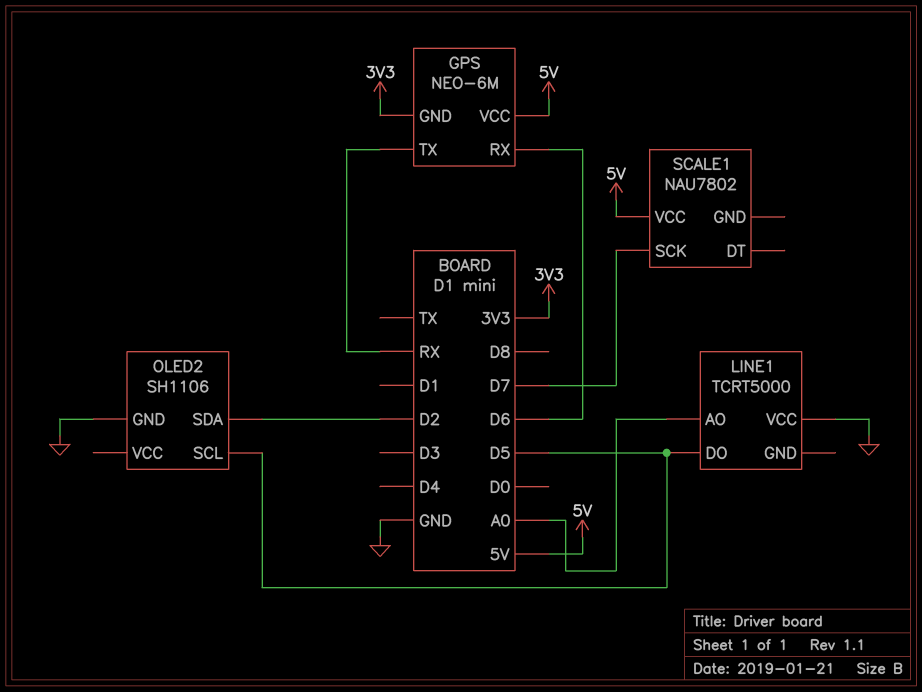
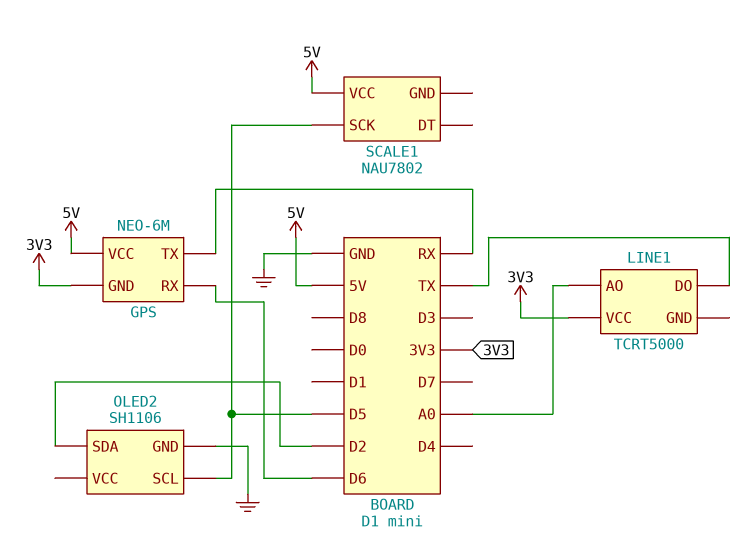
LINE1 pin DO: D5 -> TX
LINE1 pin VCC: GND -> 3V3
SCALE1 pin SCK: D7 -> D5

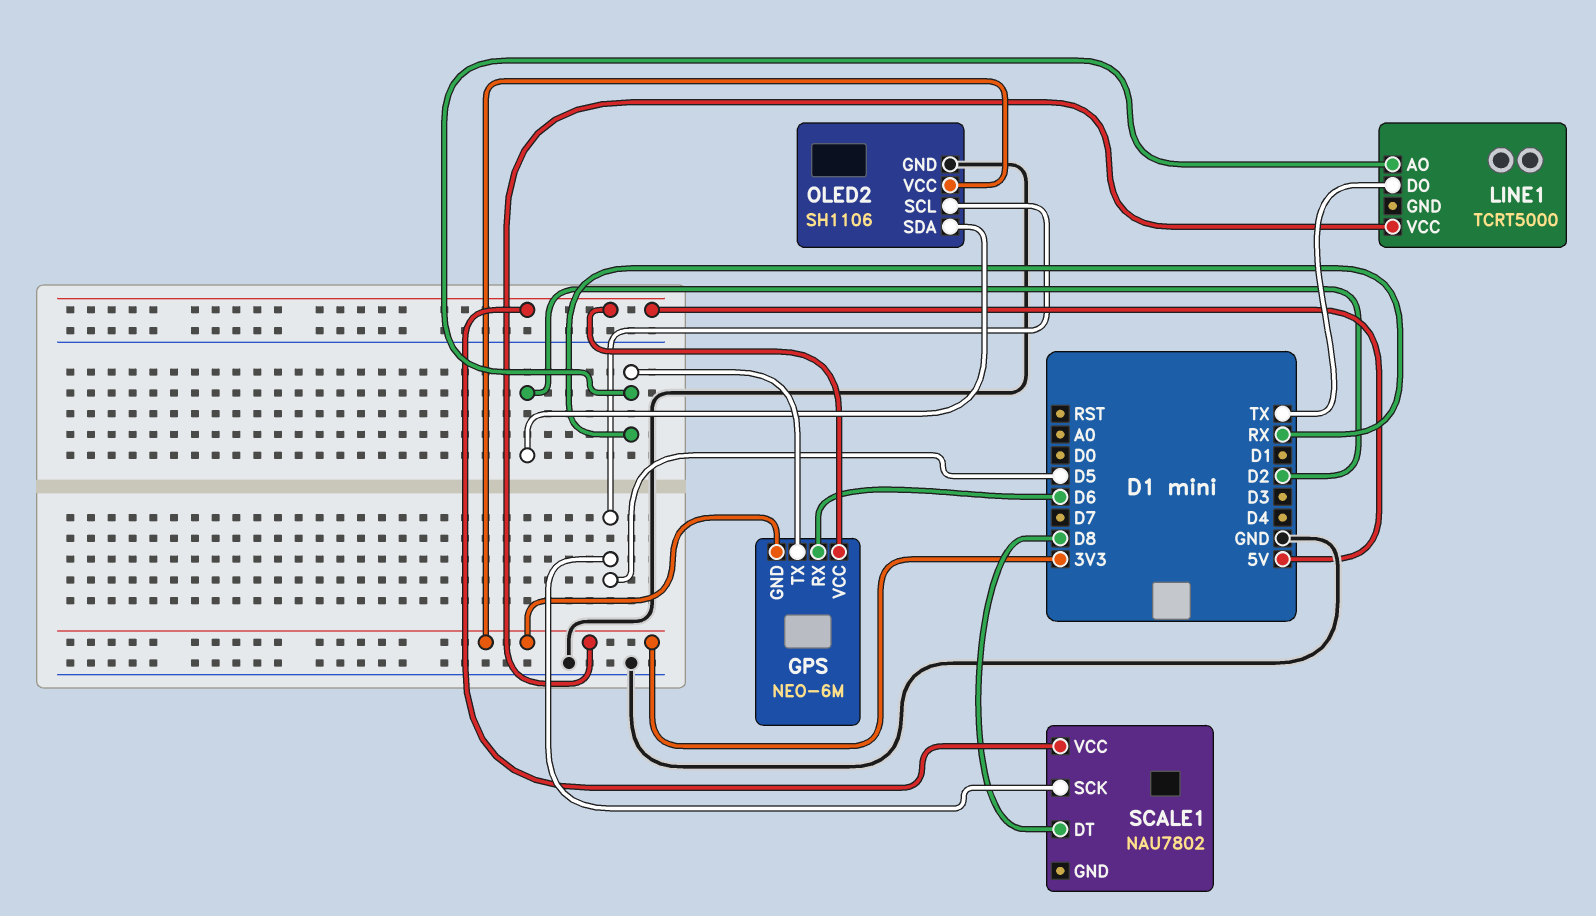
LINE1 pin AO: A0 -> RX
OLED2 pin VCC: none -> 3V3
SCALE1 pin DT: none -> D8

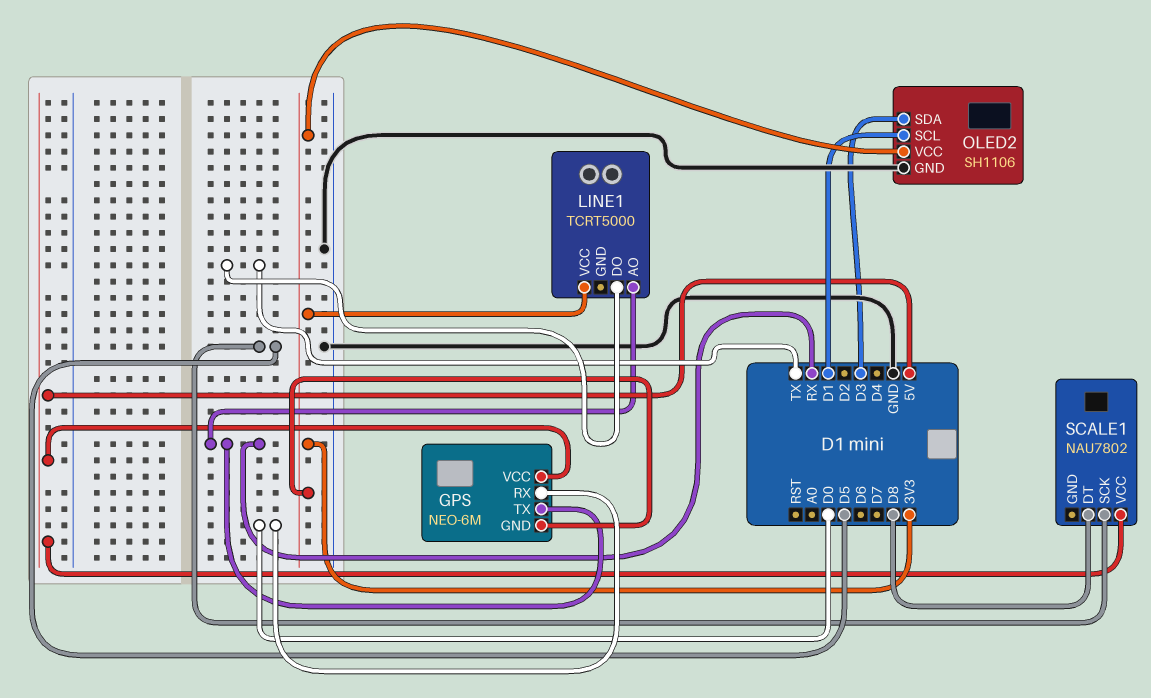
GPS pin RX: D6 -> D0
OLED2 pin SCL: D5 -> D1
OLED2 pin SDA: D2 -> D3

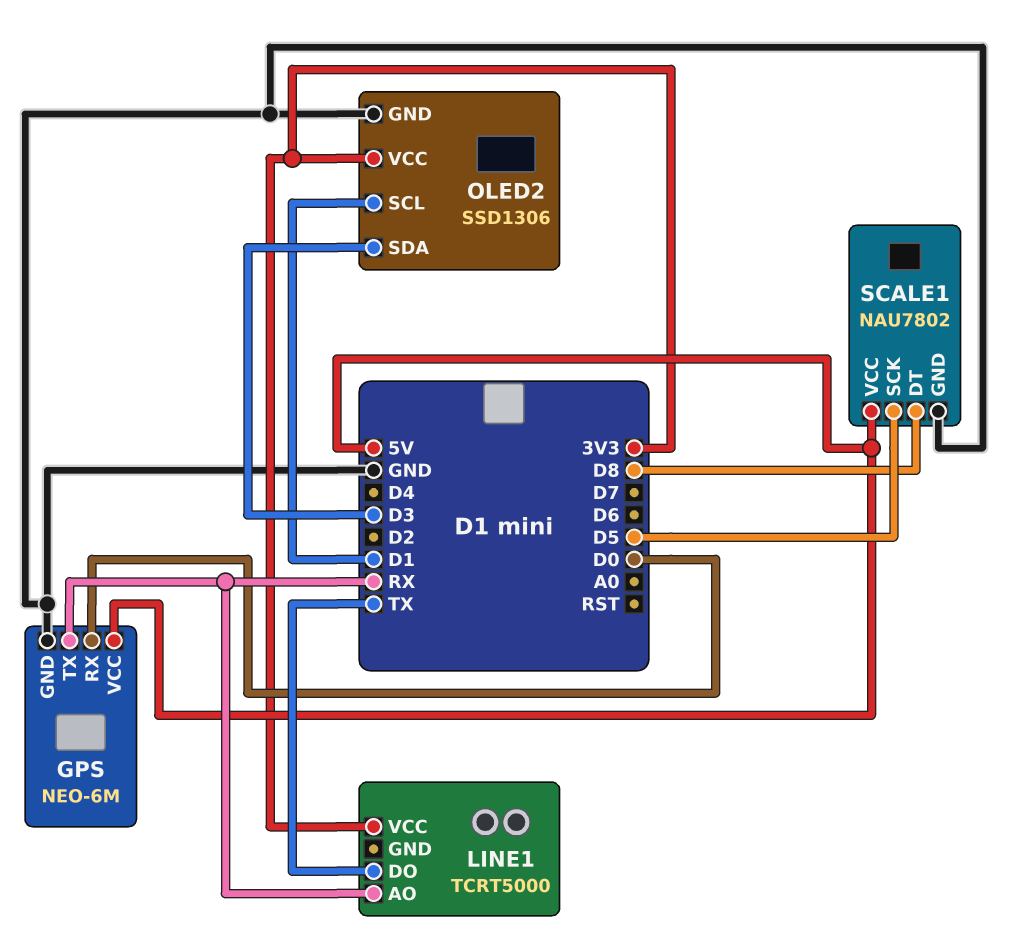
GPS pin GND: 3V3 -> GND
OLED2: SH1106 -> SSD1306
SCALE1 pin GND: none -> GND

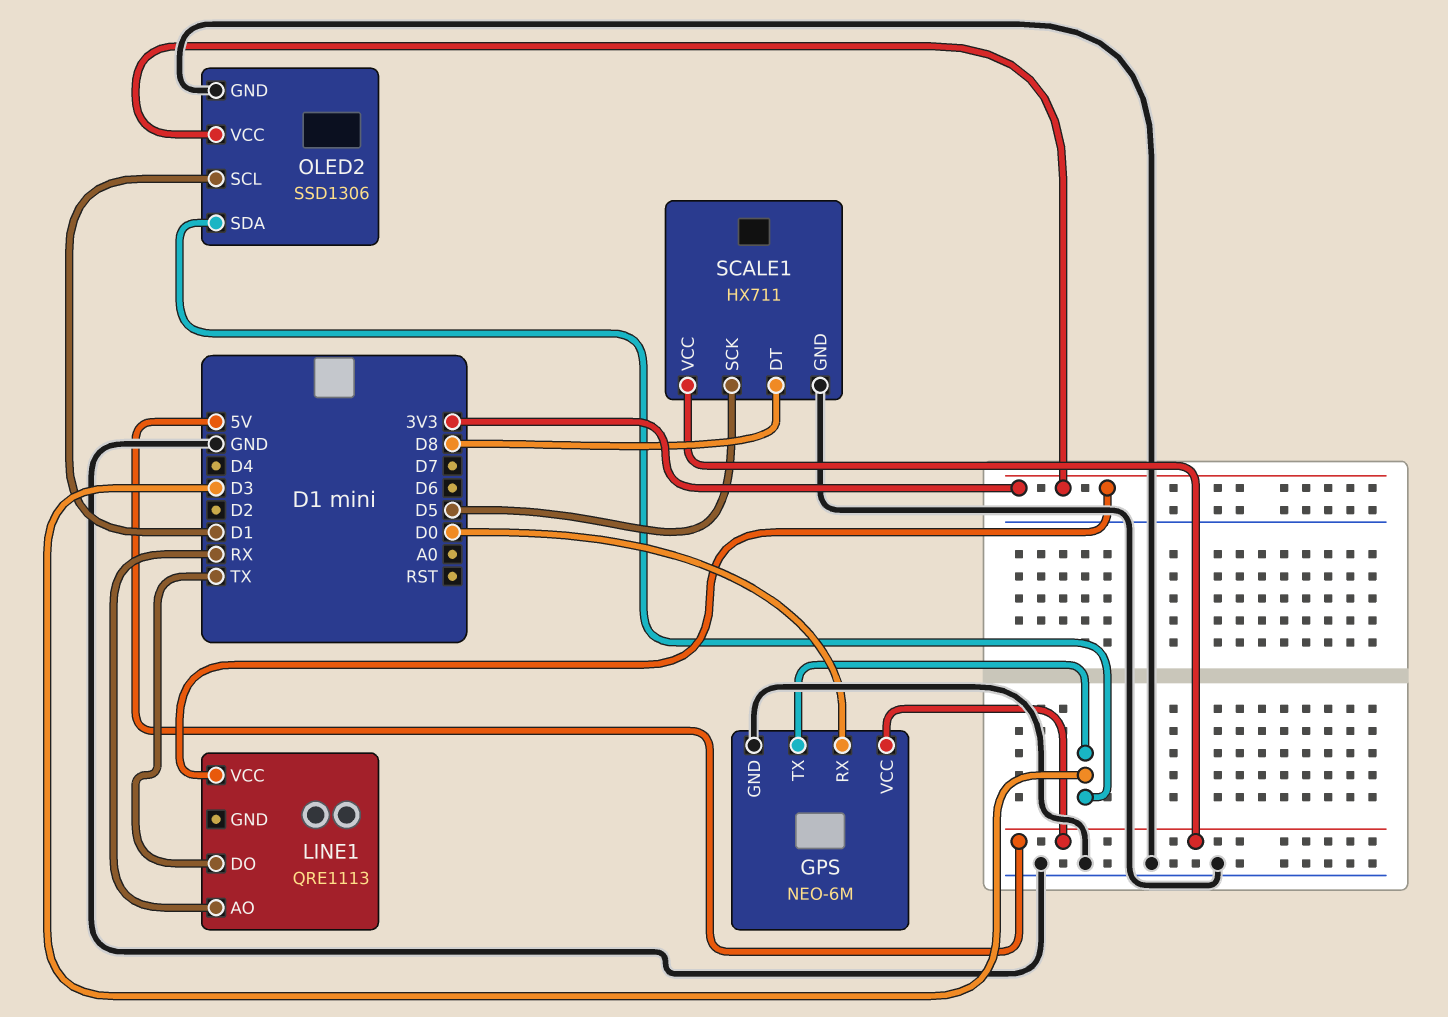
GPS pin TX: RX -> D3
LINE1: TCRT5000 -> QRE1113
SCALE1: NAU7802 -> HX711

